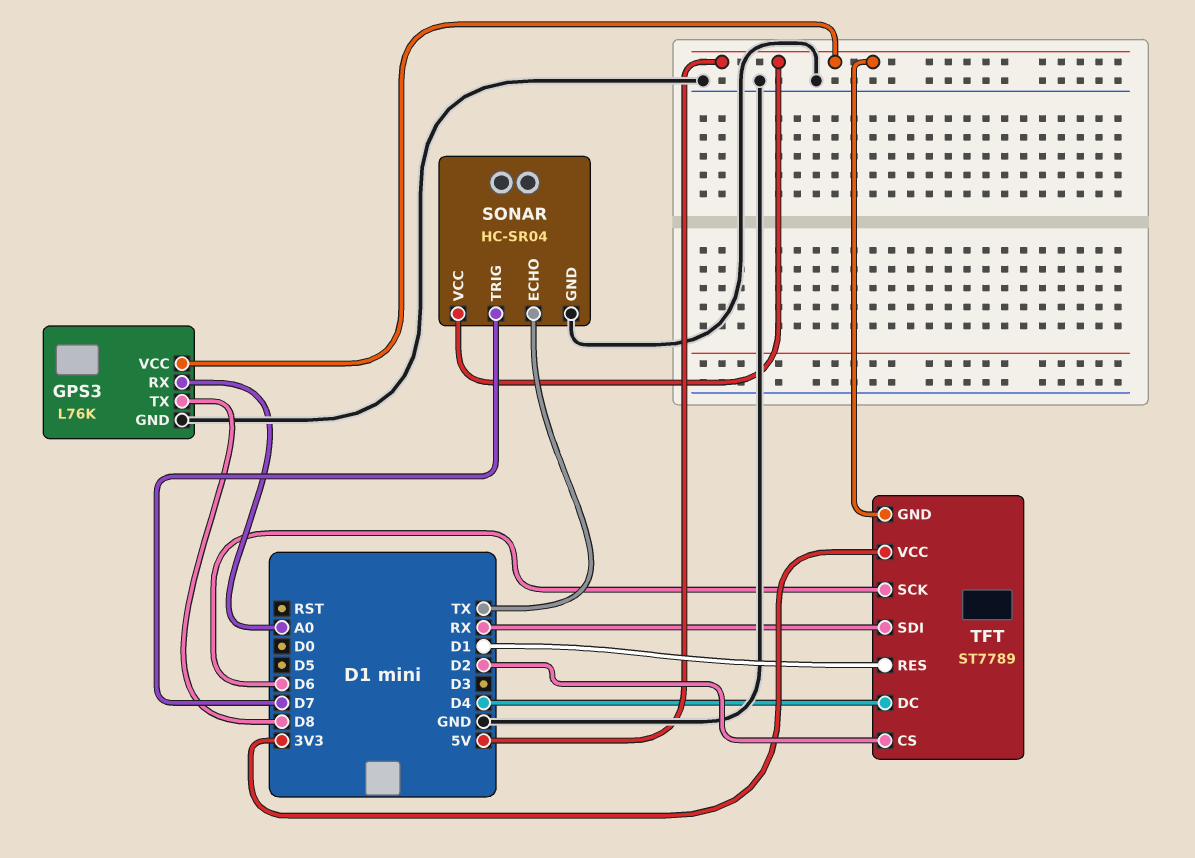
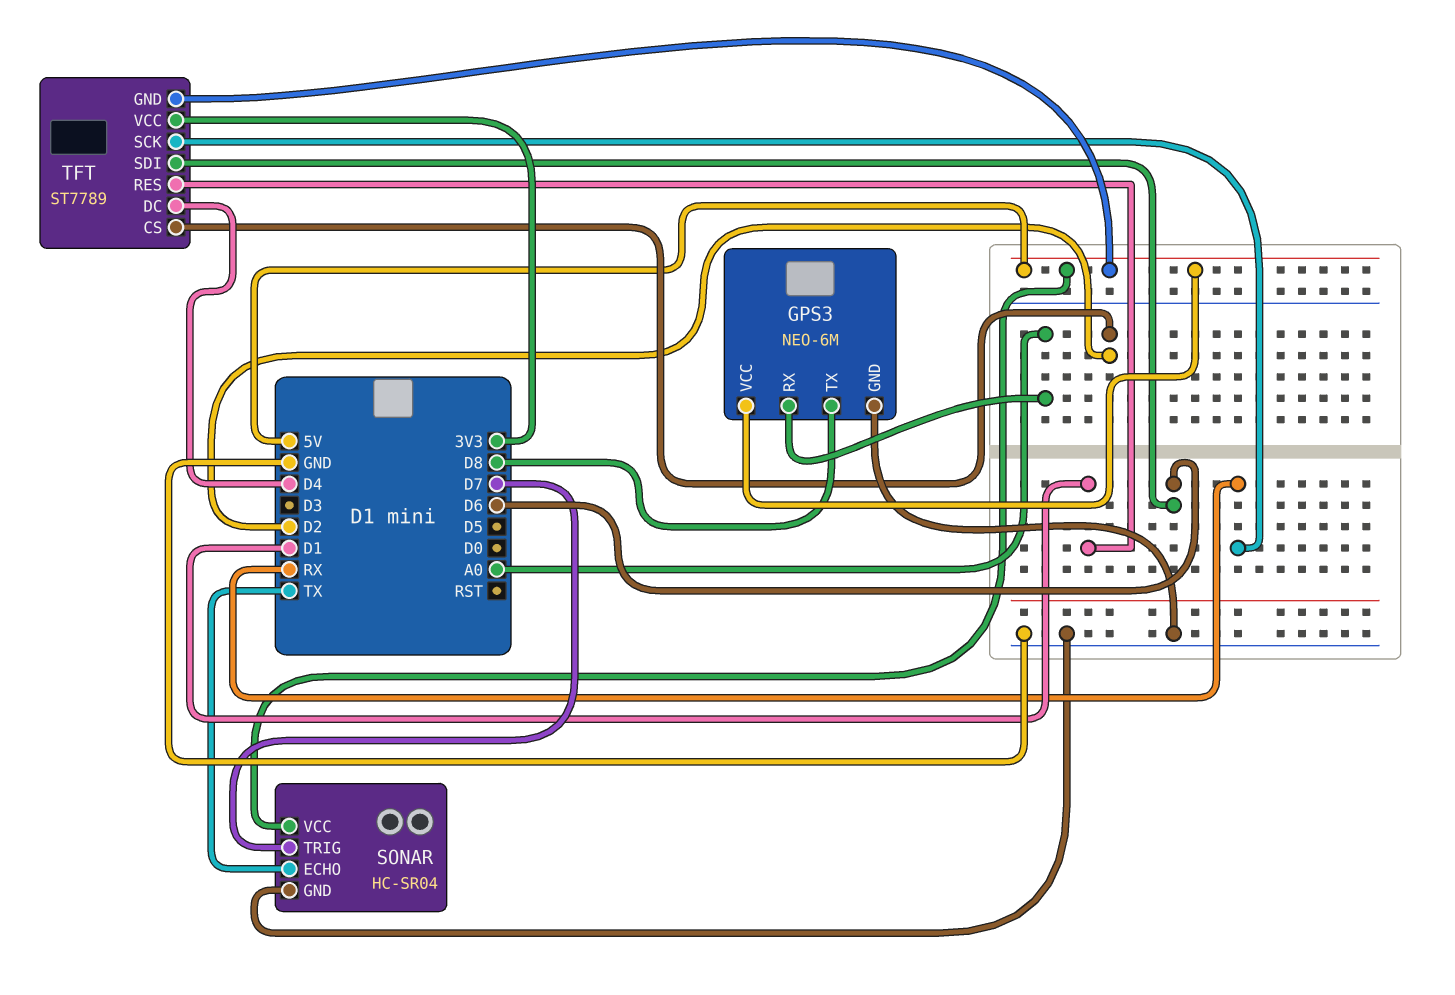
GPS3: L76K -> NEO-6M
TFT pin SCK: D6 -> RX
TFT pin SDI: RX -> D6

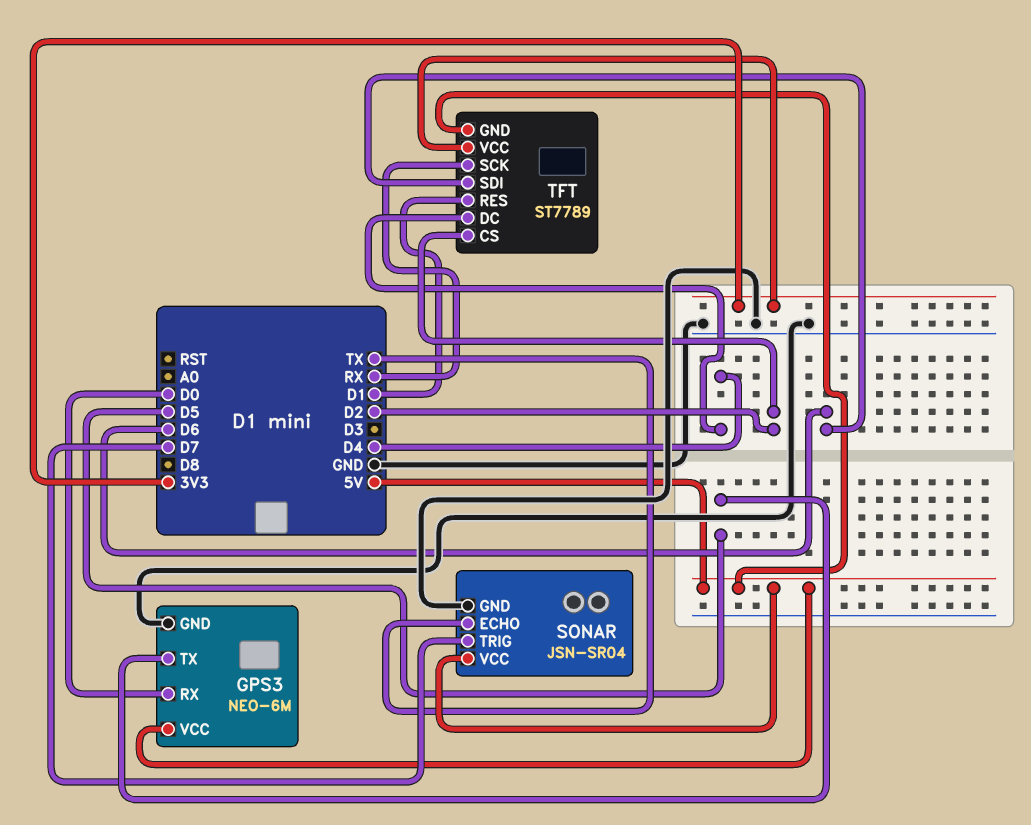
GPS3 pin RX: A0 -> D0
GPS3 pin TX: D8 -> D5
SONAR: HC-SR04 -> JSN-SR04

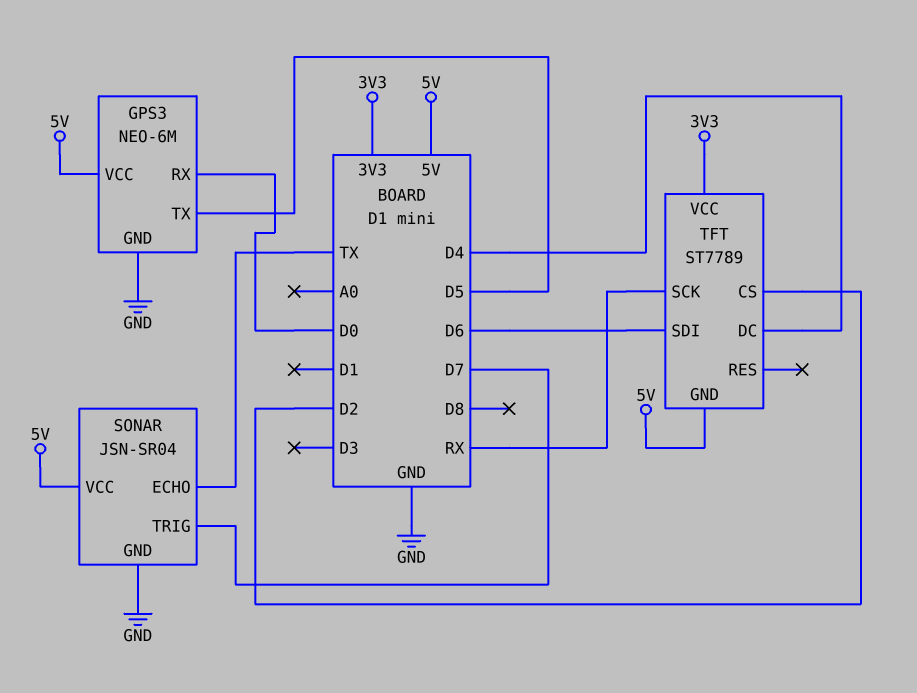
TFT pin RES: D1 -> none

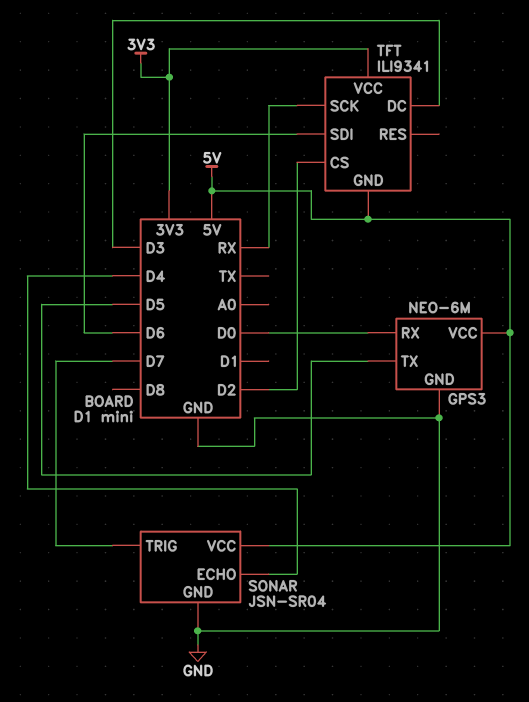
SONAR pin ECHO: TX -> D4
TFT: ST7789 -> ILI9341
TFT pin DC: D4 -> D3

